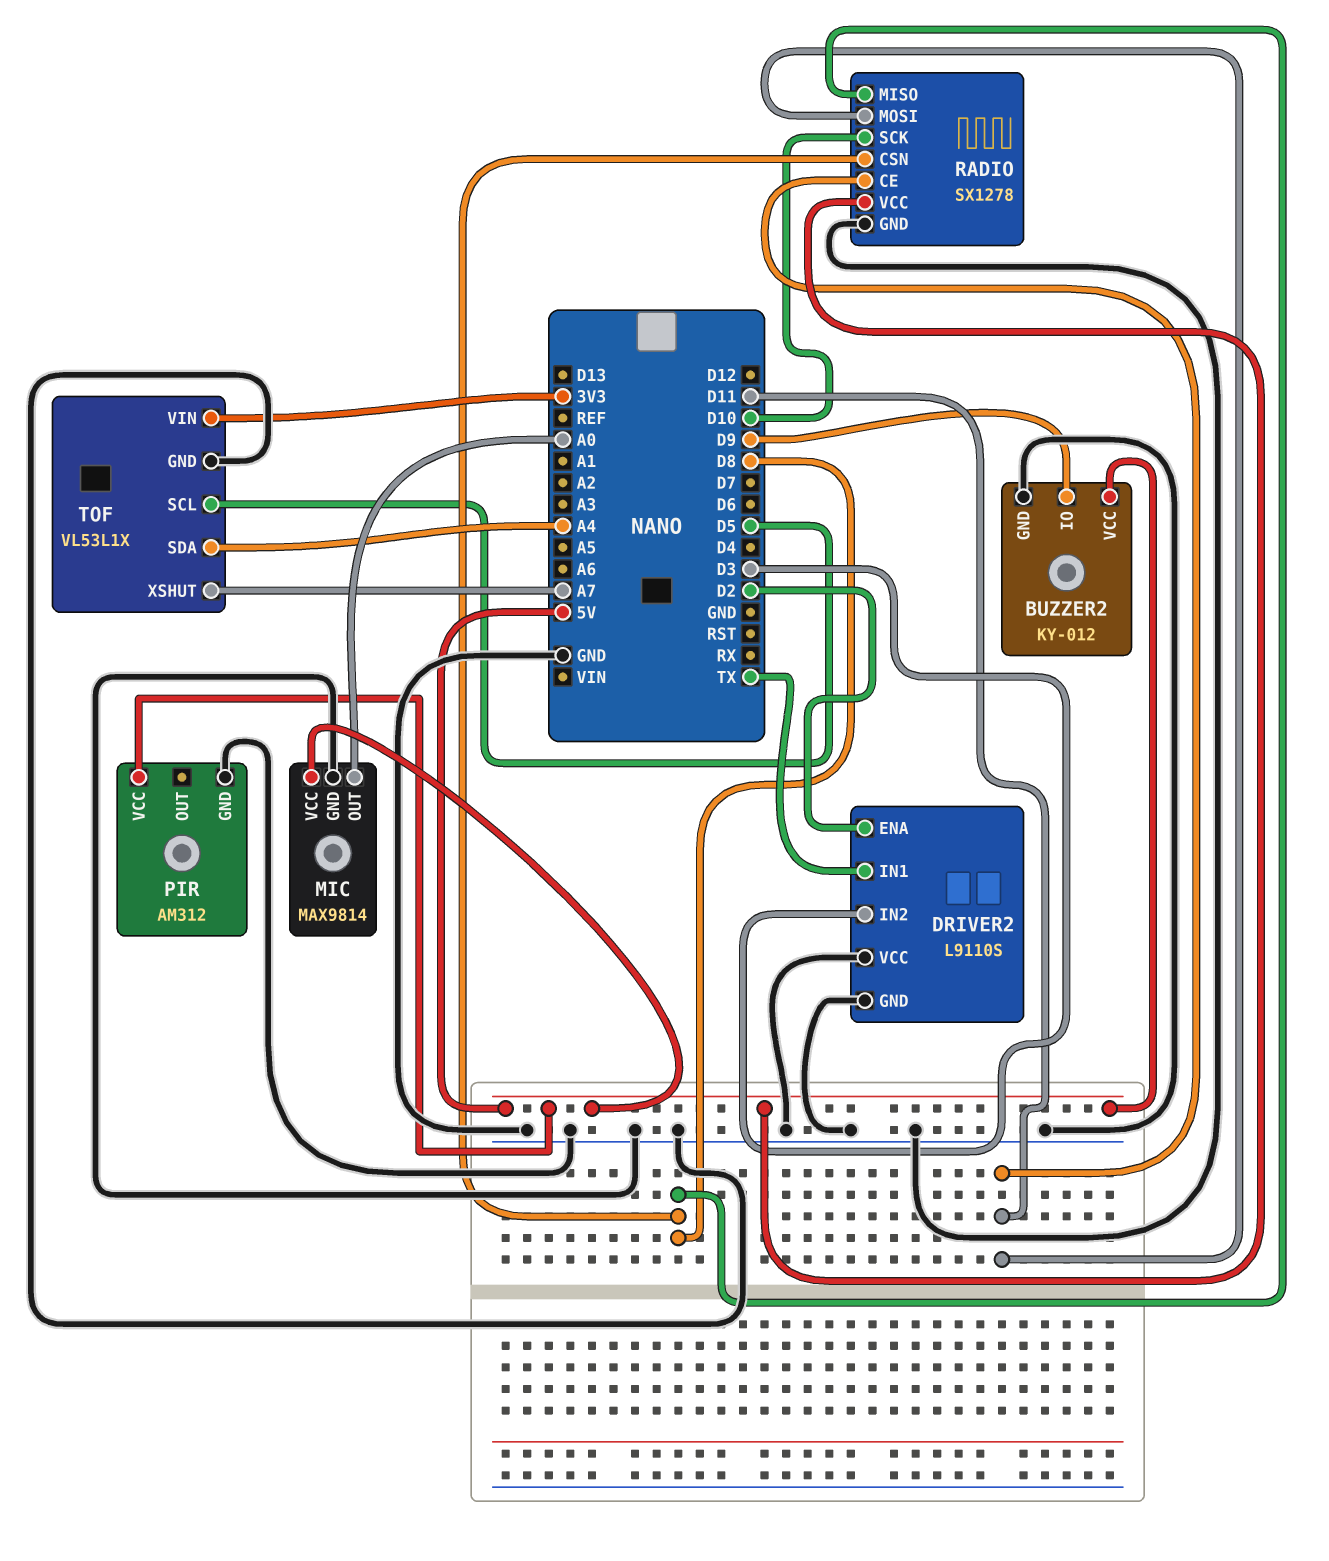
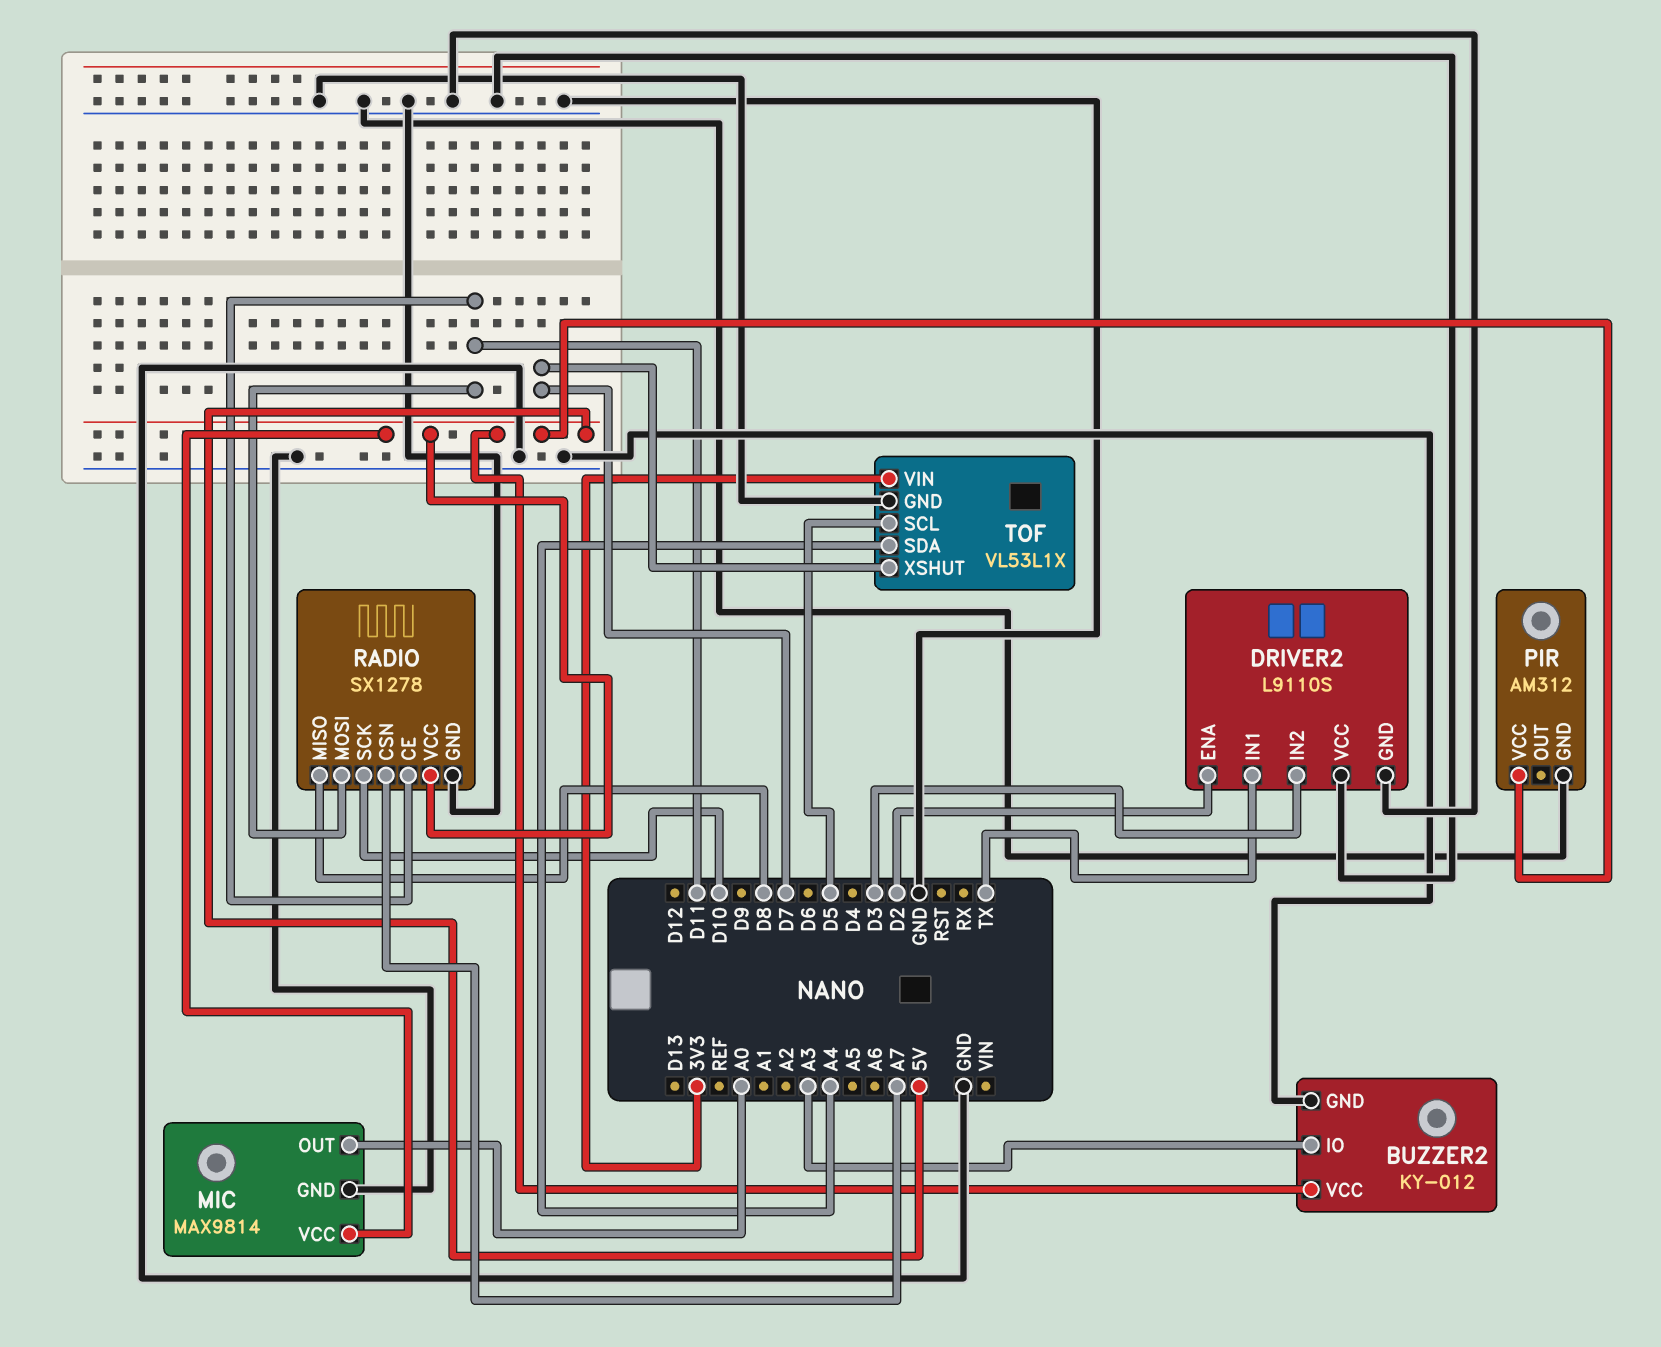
BUZZER2 pin IO: D9 -> A3
RADIO pin CSN: D8 -> A7
TOF pin XSHUT: A7 -> D7

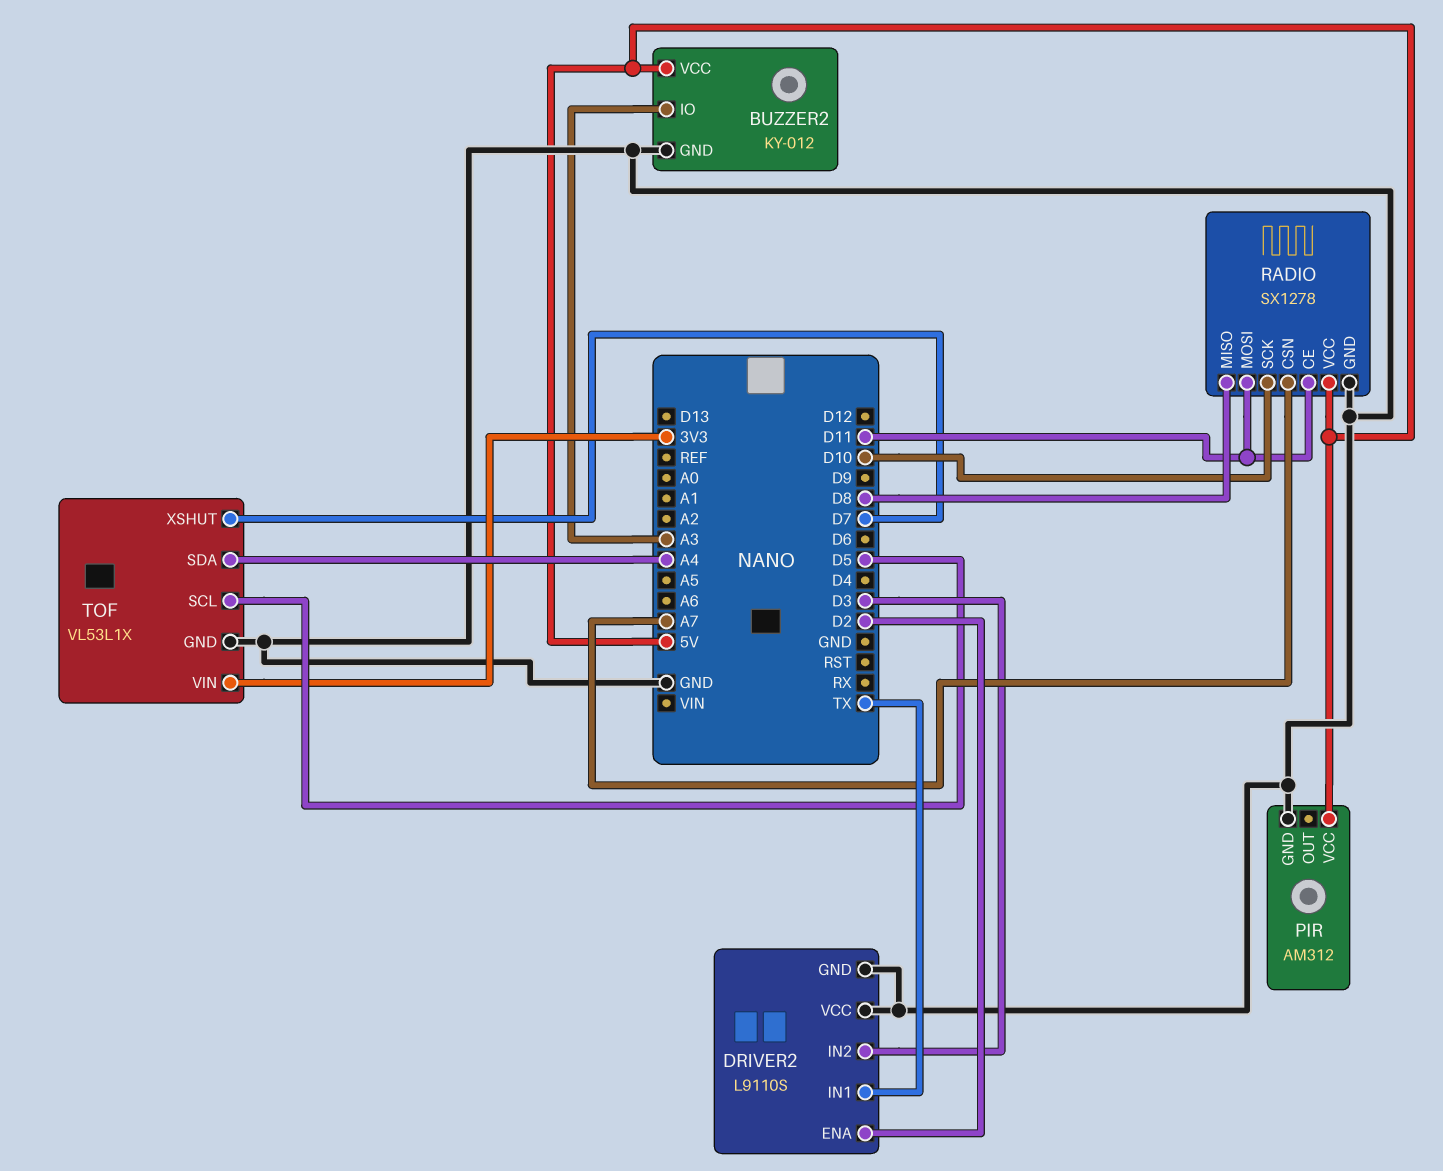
MIC: MAX9814 -> none
MIC pin GND: GND -> none
MIC pin OUT: A0 -> none
MIC pin VCC: 5V -> none

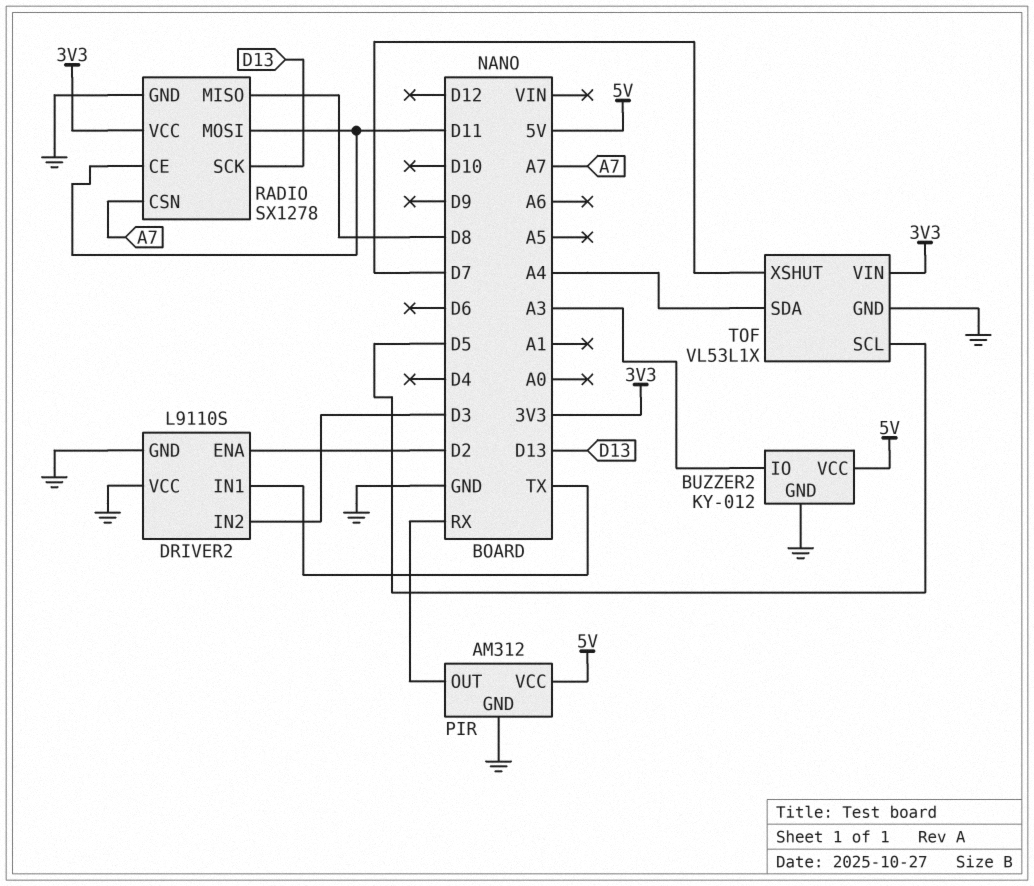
PIR pin OUT: none -> RX
RADIO pin SCK: D10 -> D13
RADIO pin VCC: 5V -> 3V3

